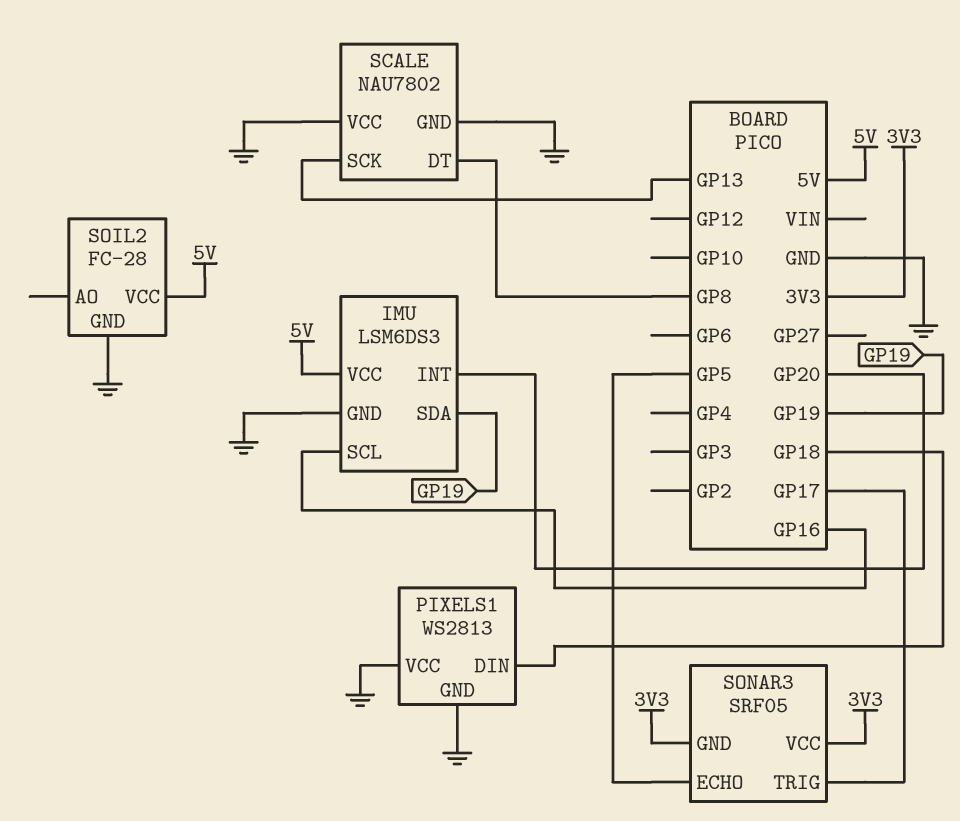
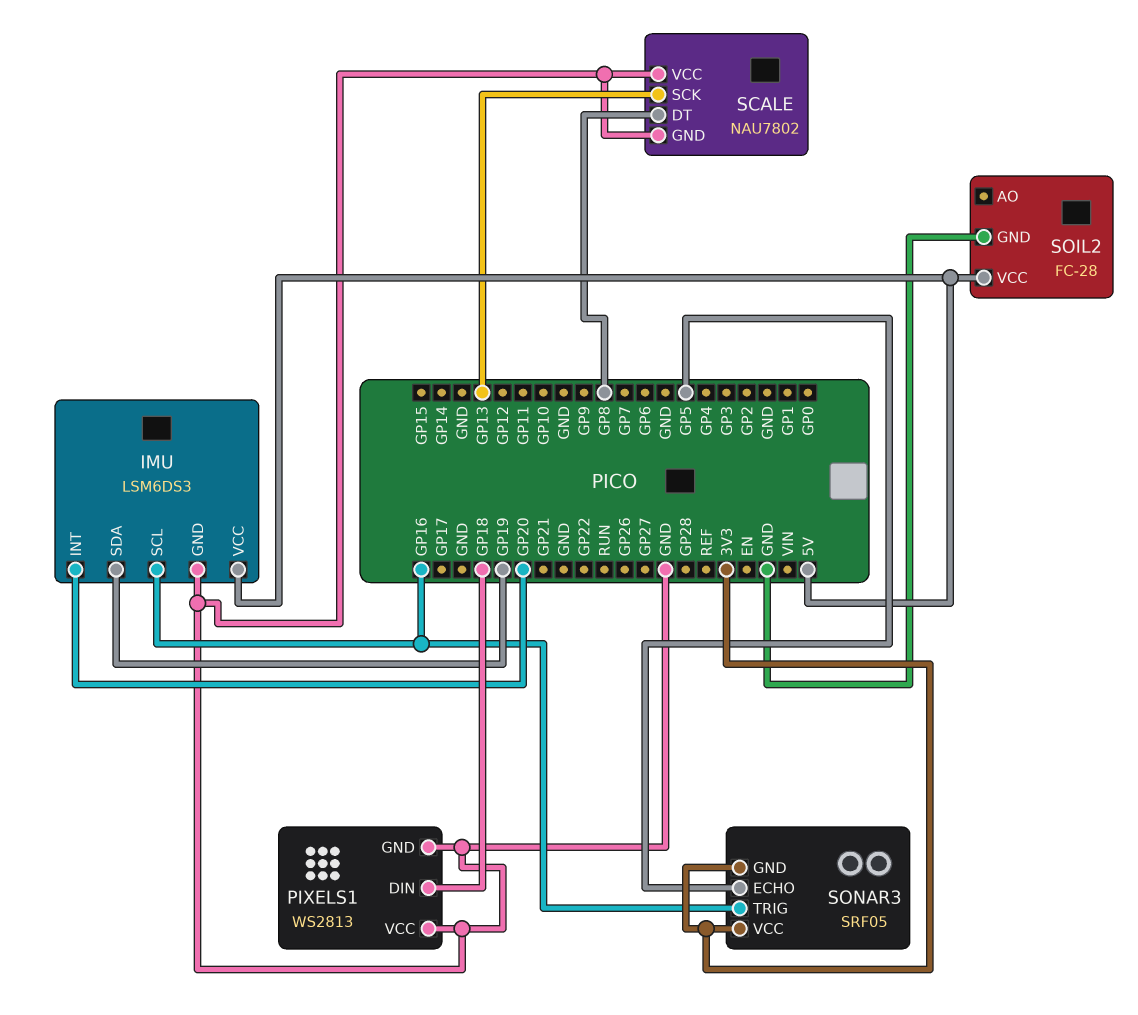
SONAR3 pin TRIG: GP17 -> GP16

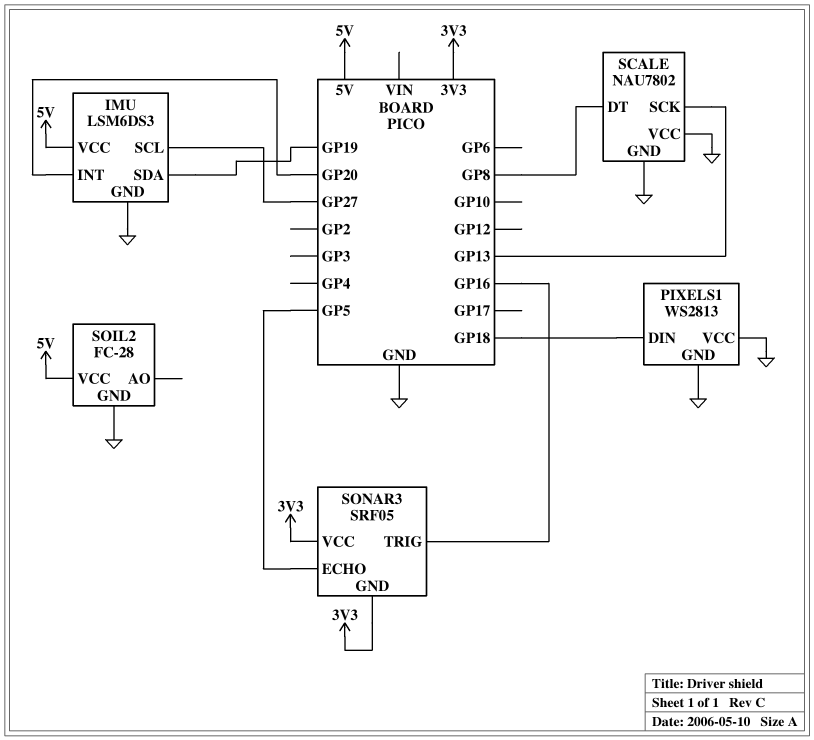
IMU pin SCL: GP16 -> GP27

